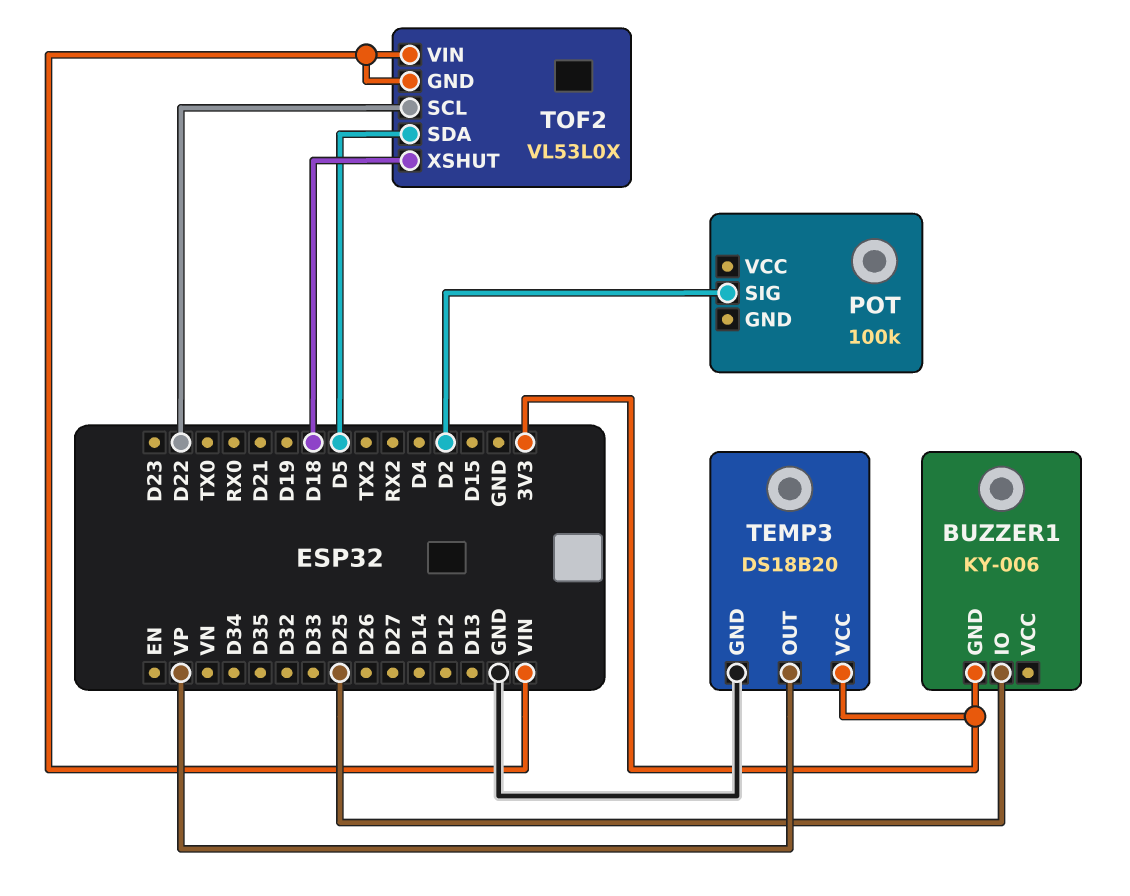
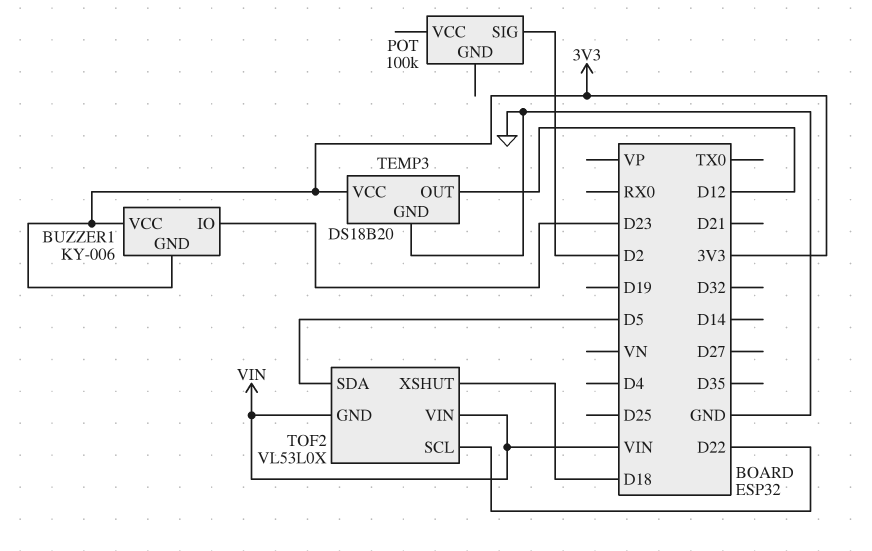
BUZZER1 pin IO: D25 -> D23
BUZZER1 pin VCC: none -> 3V3
TEMP3 pin OUT: VP -> D12

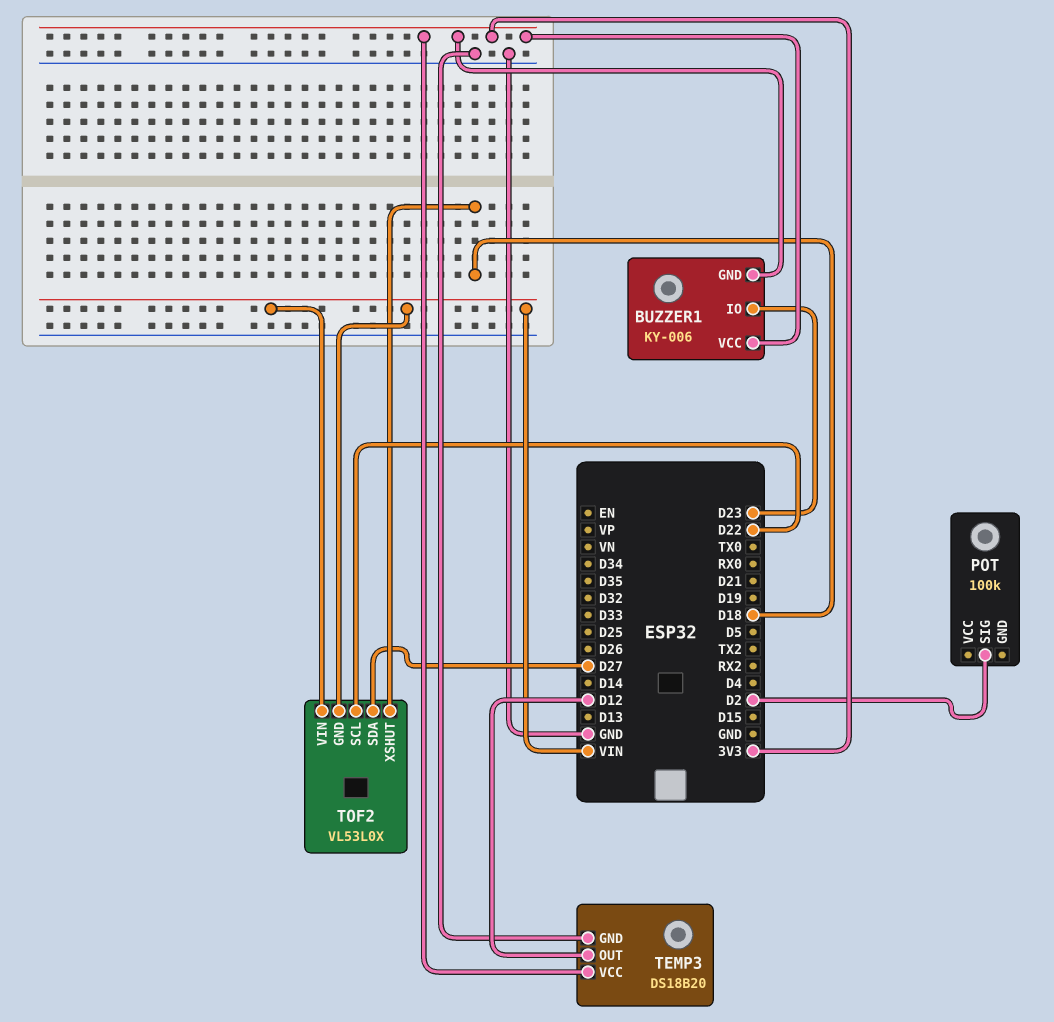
TOF2 pin SDA: D5 -> D27

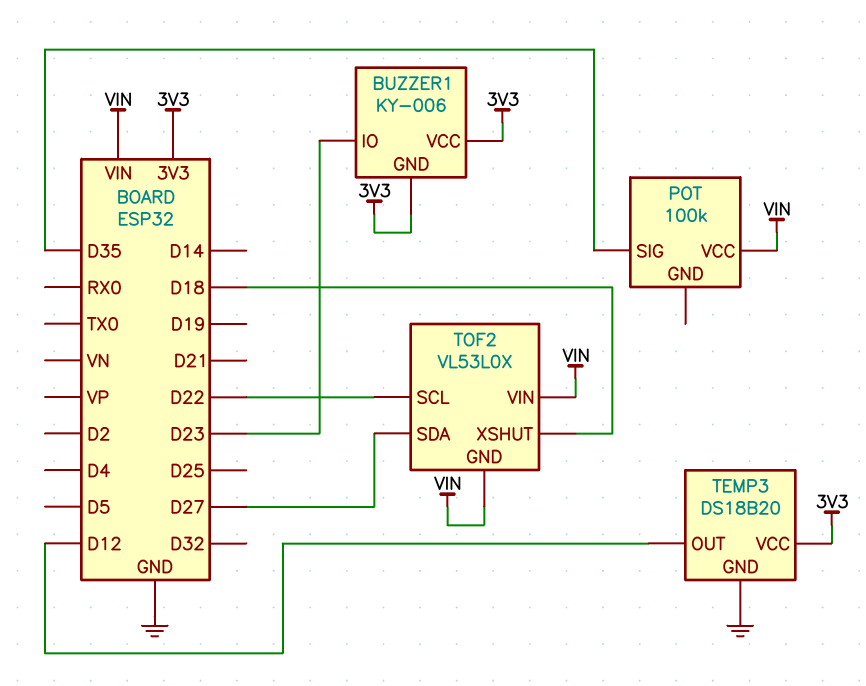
POT pin SIG: D2 -> D35
POT pin VCC: none -> VIN

